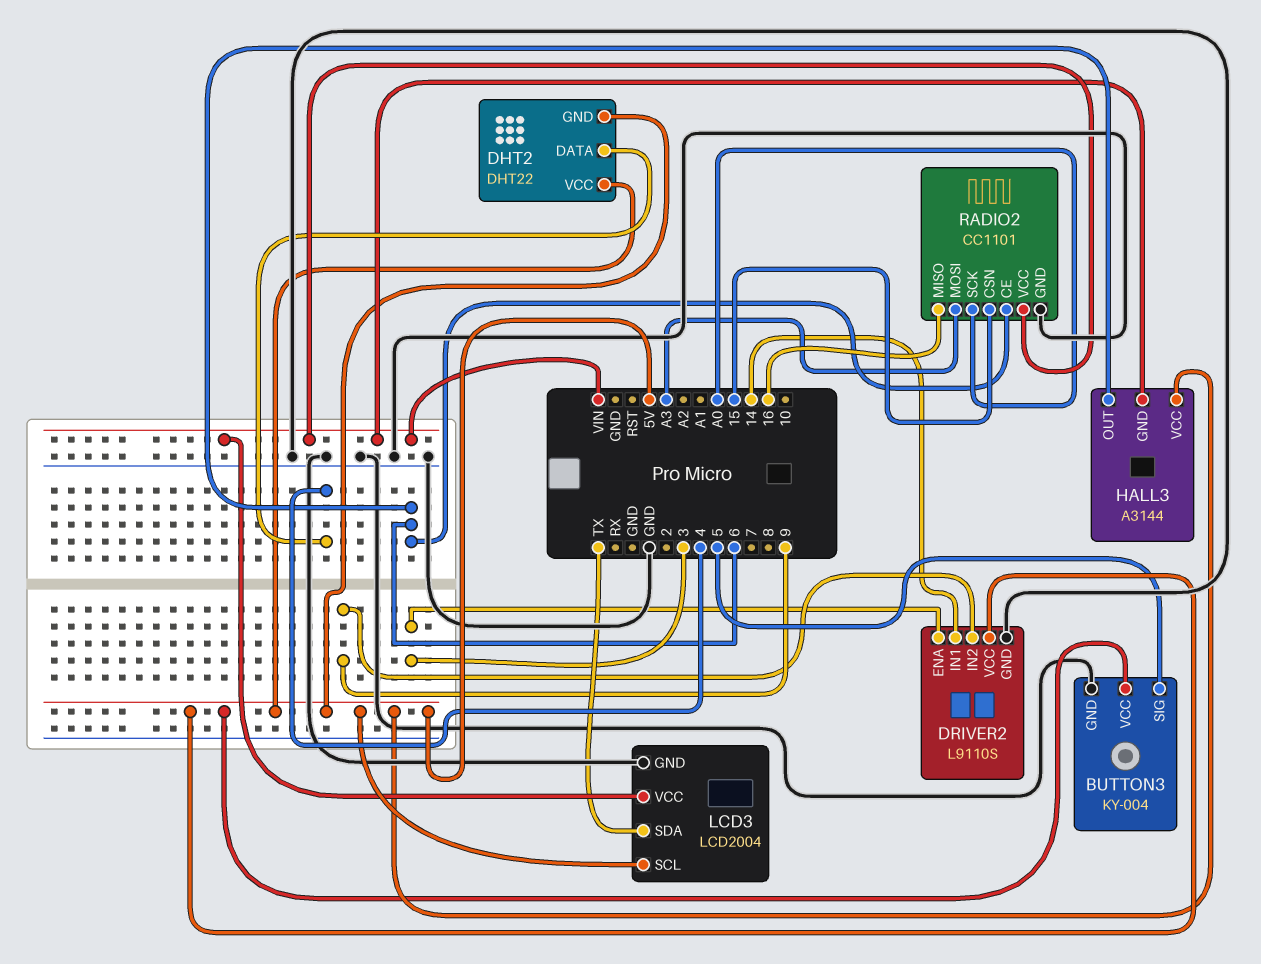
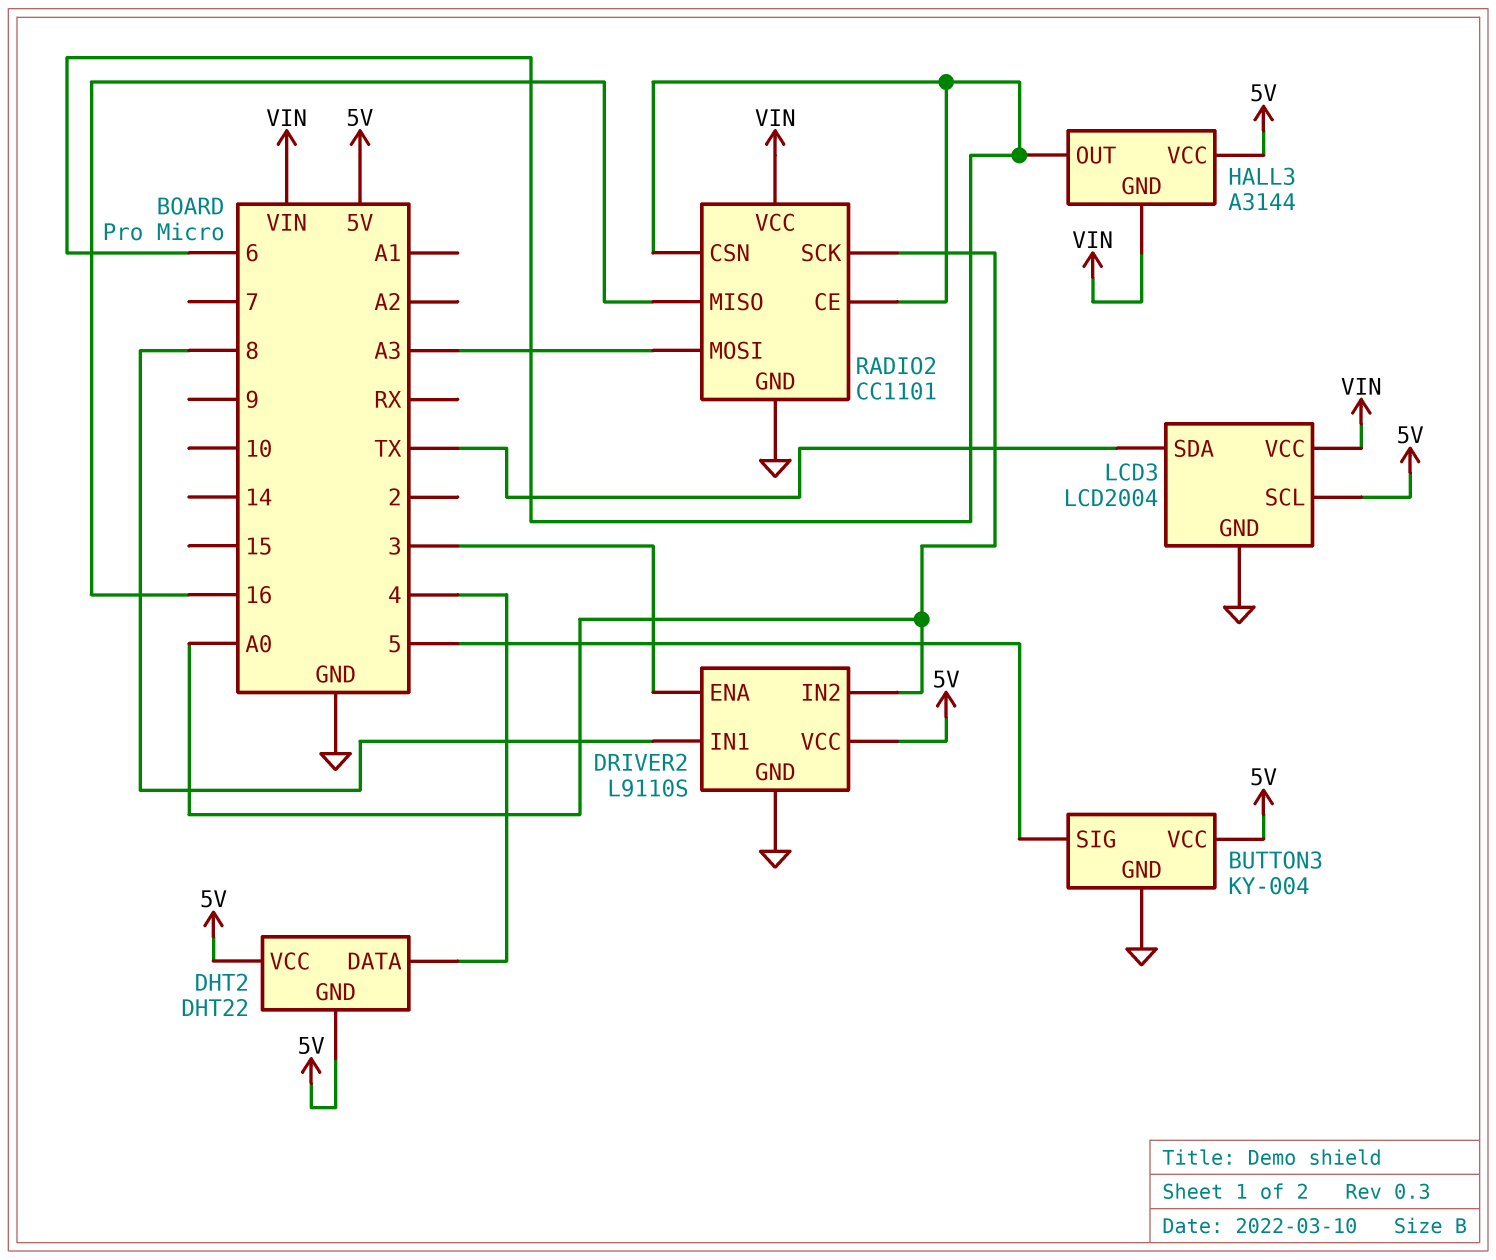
DRIVER2 pin IN1: 14 -> 8
DRIVER2 pin IN2: 9 -> A0
RADIO2 pin CSN: 15 -> 6

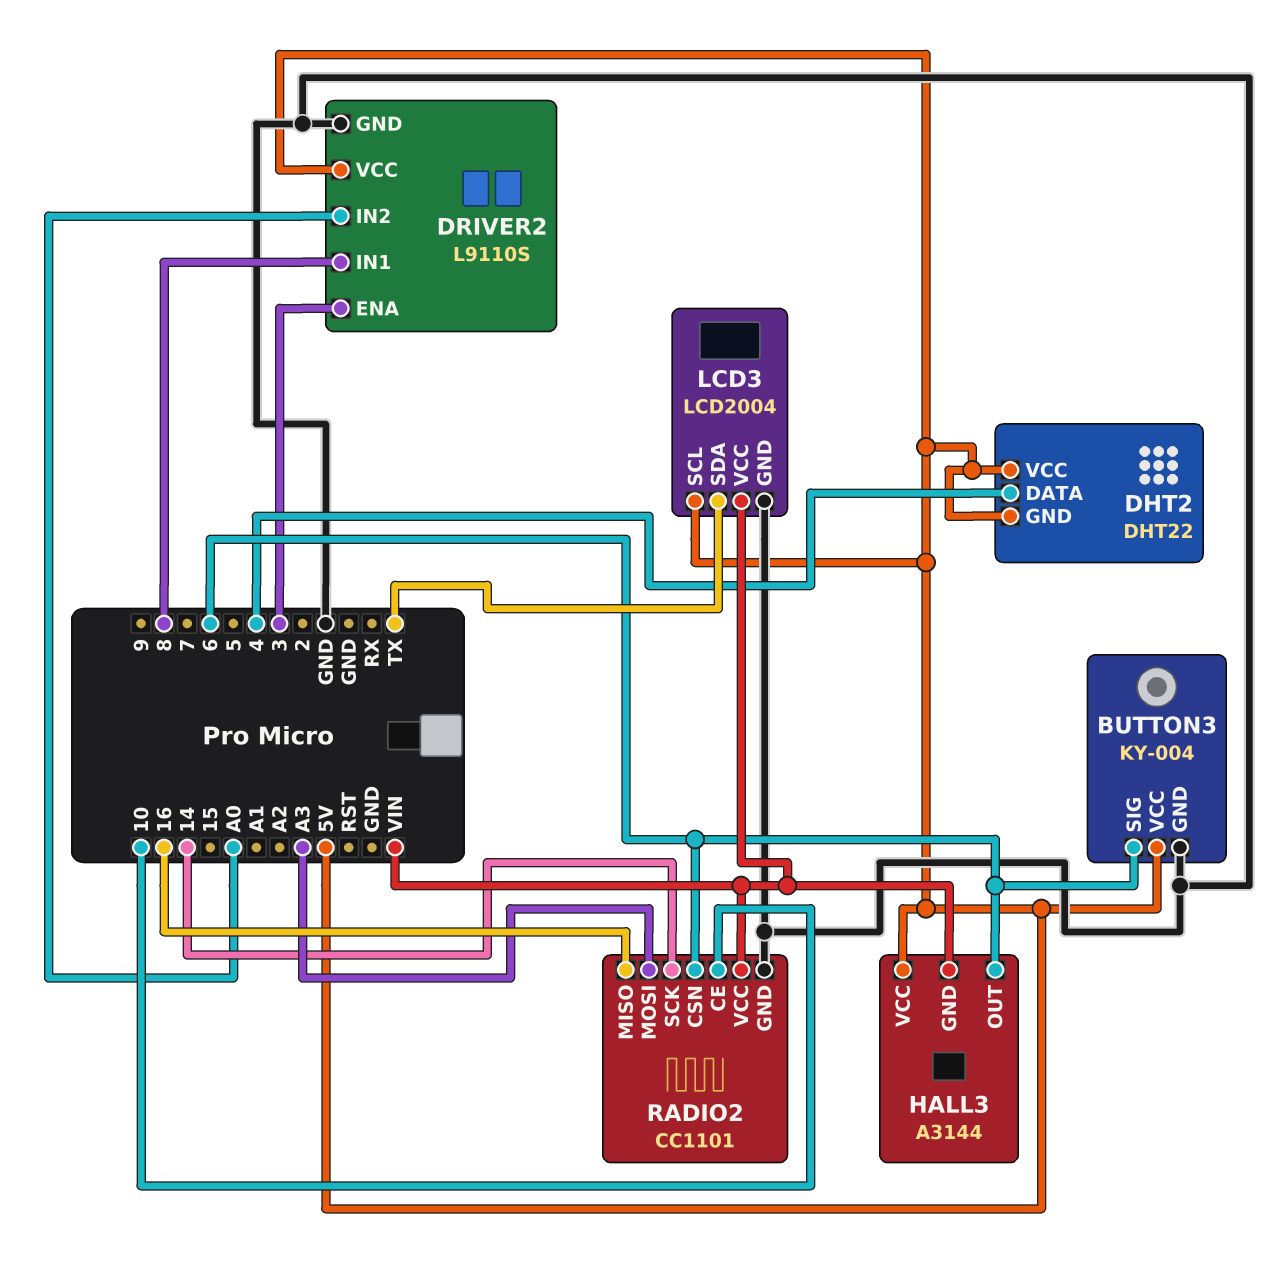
BUTTON3 pin SIG: 5 -> 6
RADIO2 pin CE: 6 -> 10
RADIO2 pin SCK: A0 -> 14

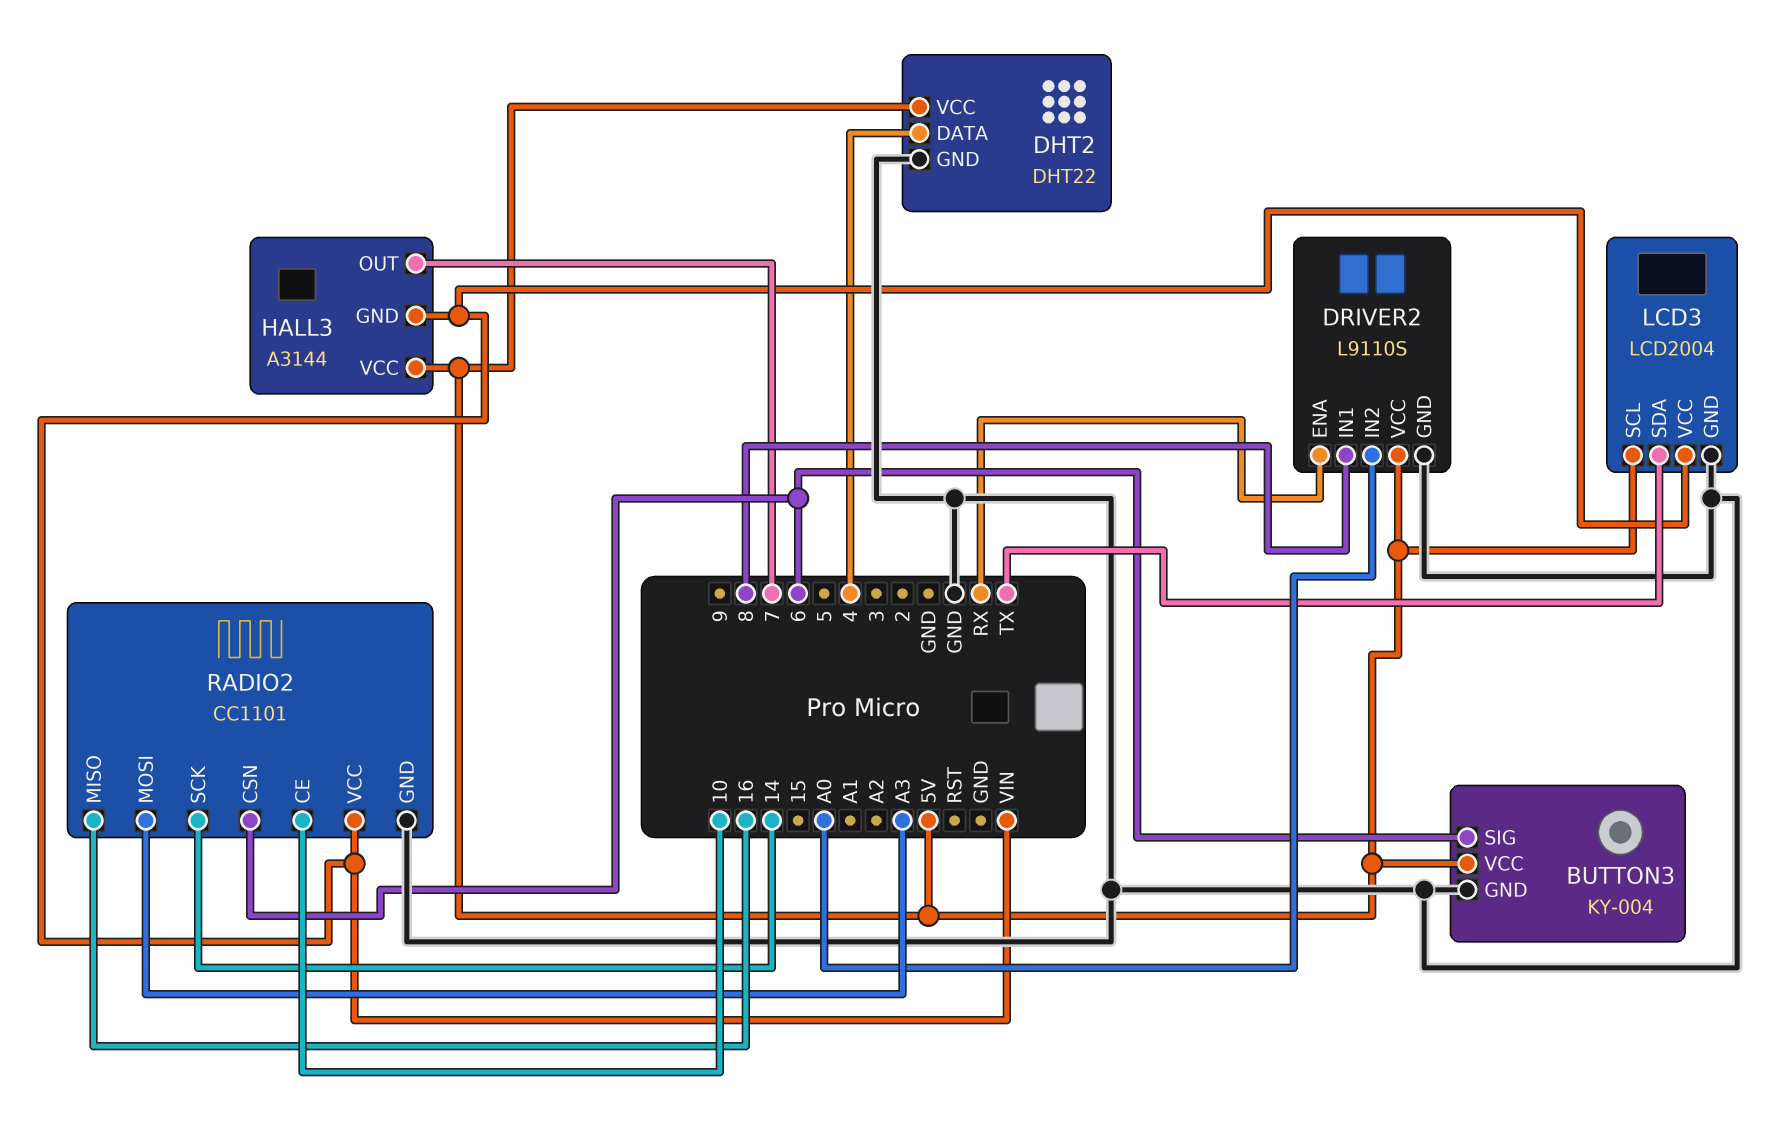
DHT2 pin GND: 5V -> GND
DRIVER2 pin ENA: 3 -> RX
HALL3 pin OUT: 6 -> 7

